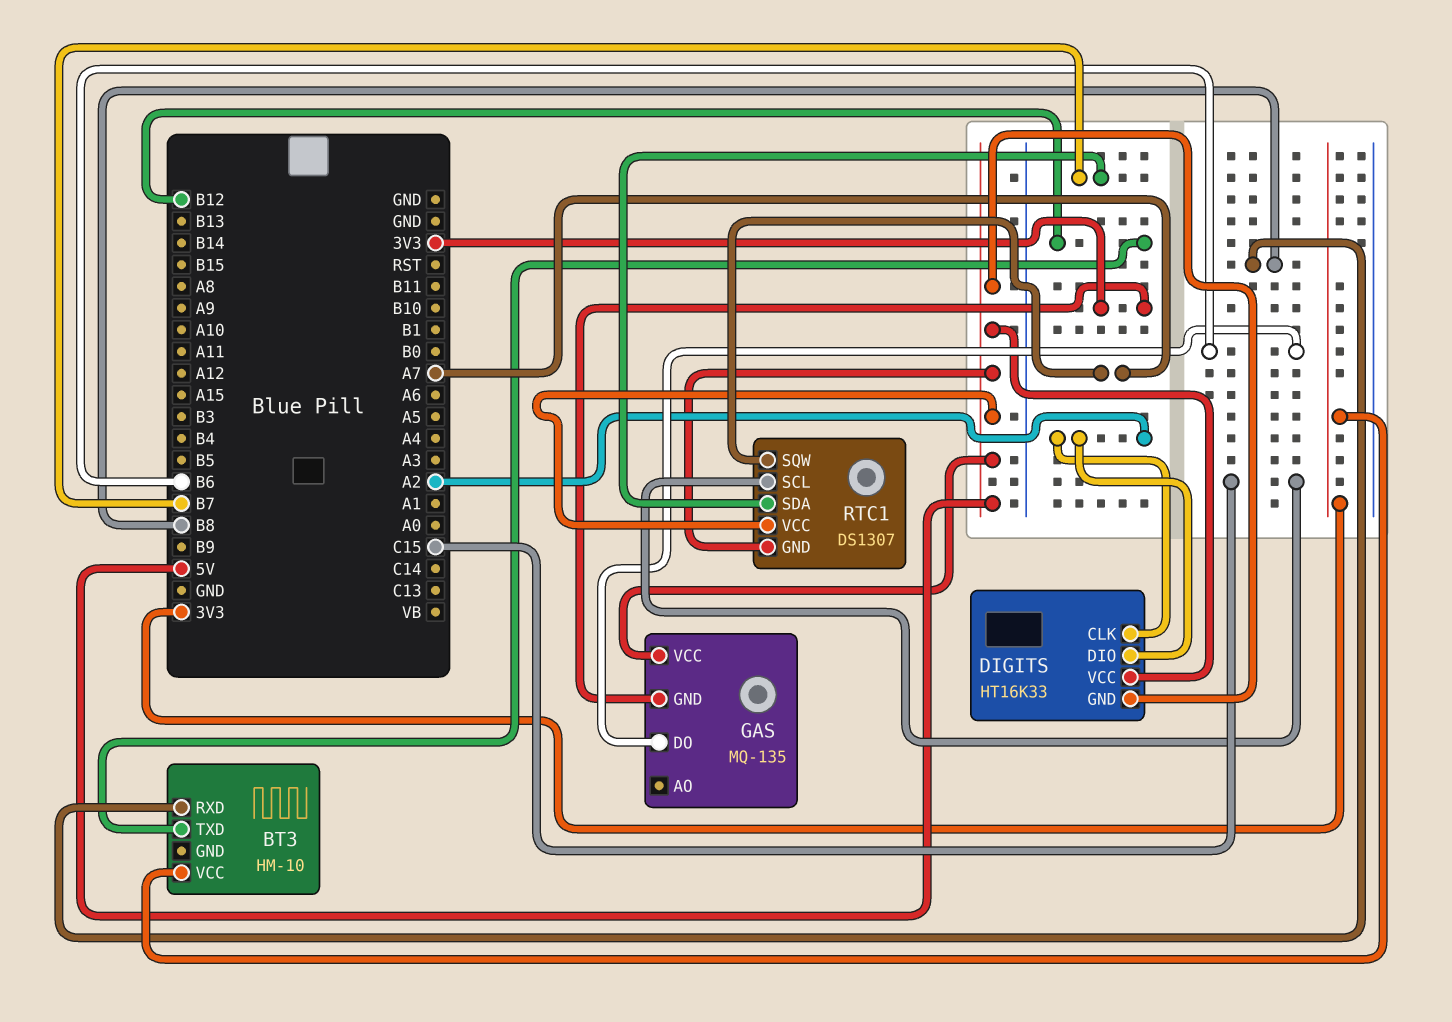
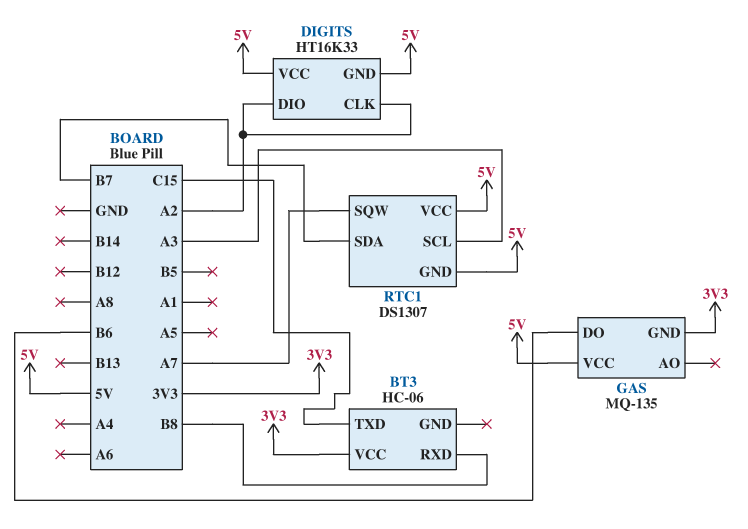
BT3: HM-10 -> HC-06
BT3 pin TXD: B12 -> C15
RTC1 pin SCL: C15 -> A3

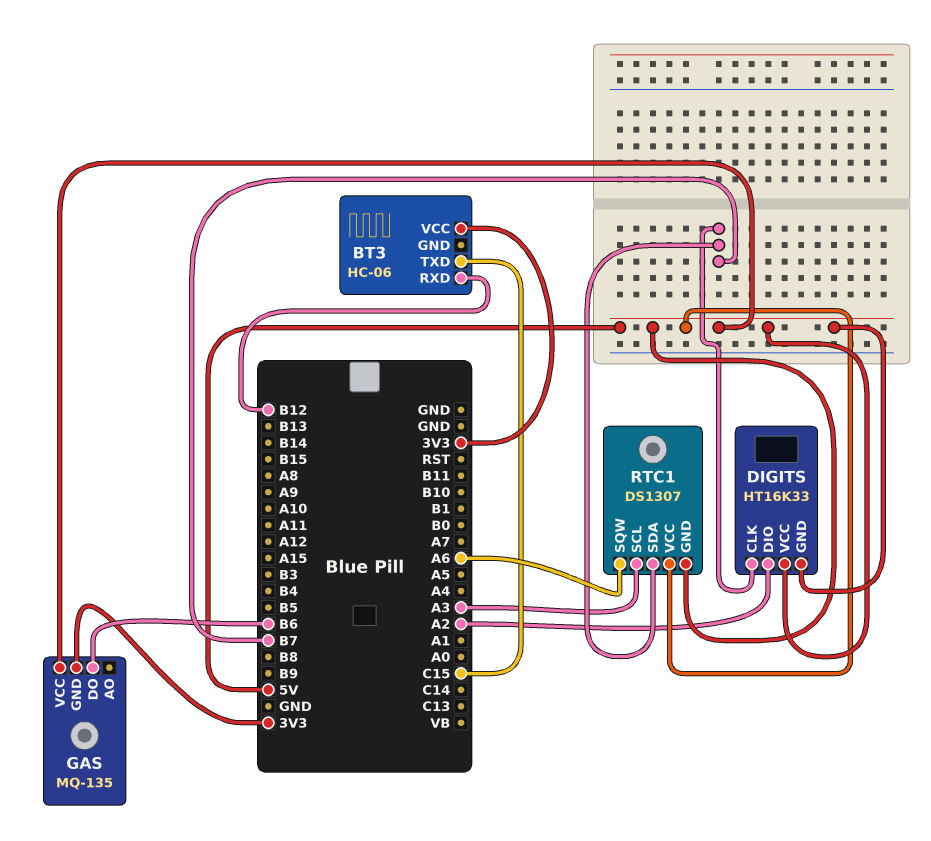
BT3 pin RXD: B8 -> B12
DIGITS pin CLK: A2 -> B7
RTC1 pin SQW: A7 -> A6

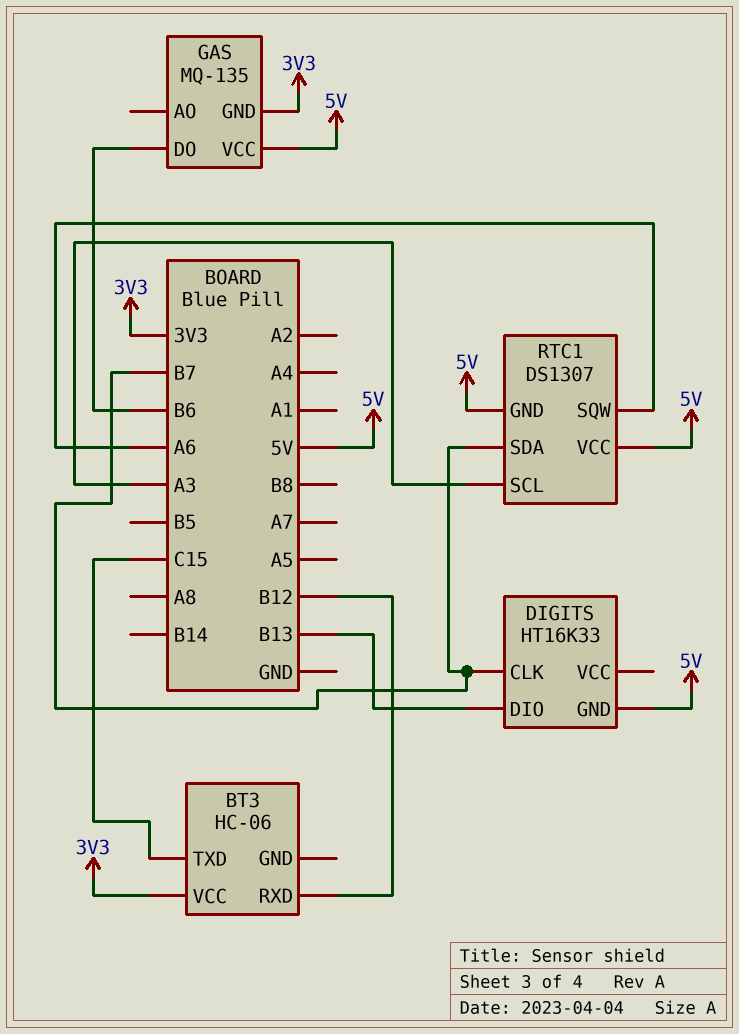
DIGITS pin DIO: A2 -> B13
DIGITS pin VCC: 5V -> none

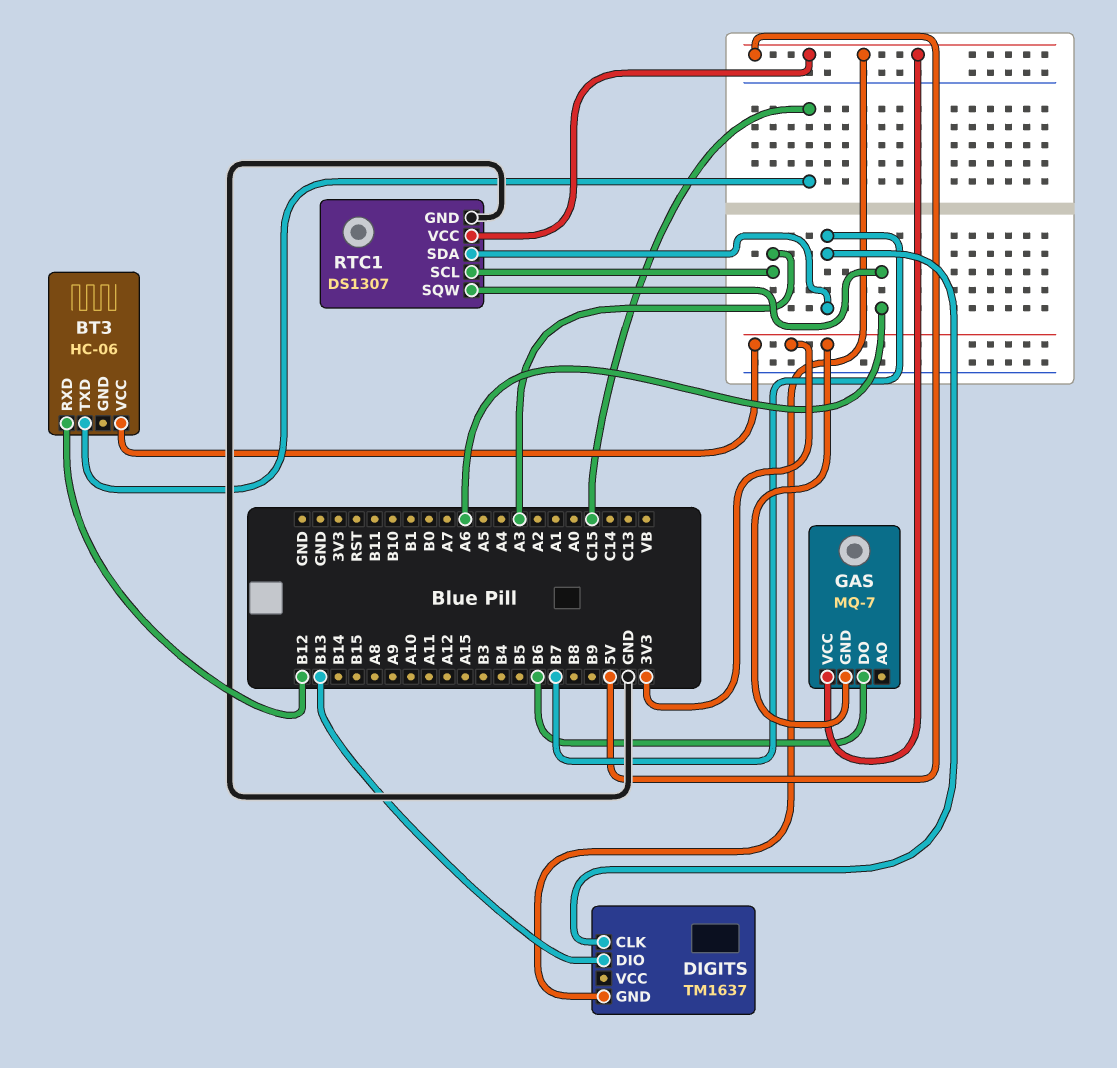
DIGITS: HT16K33 -> TM1637
GAS: MQ-135 -> MQ-7
RTC1 pin GND: 5V -> GND

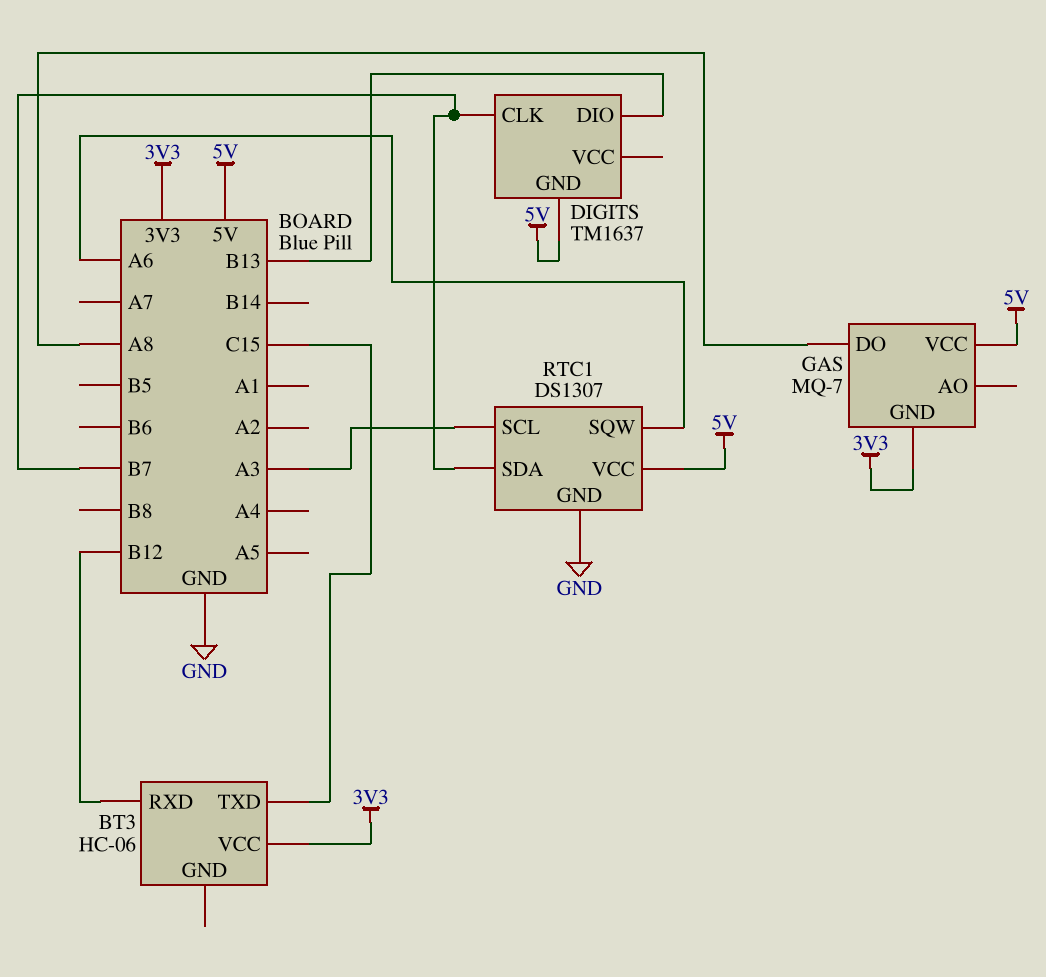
GAS pin DO: B6 -> A8

